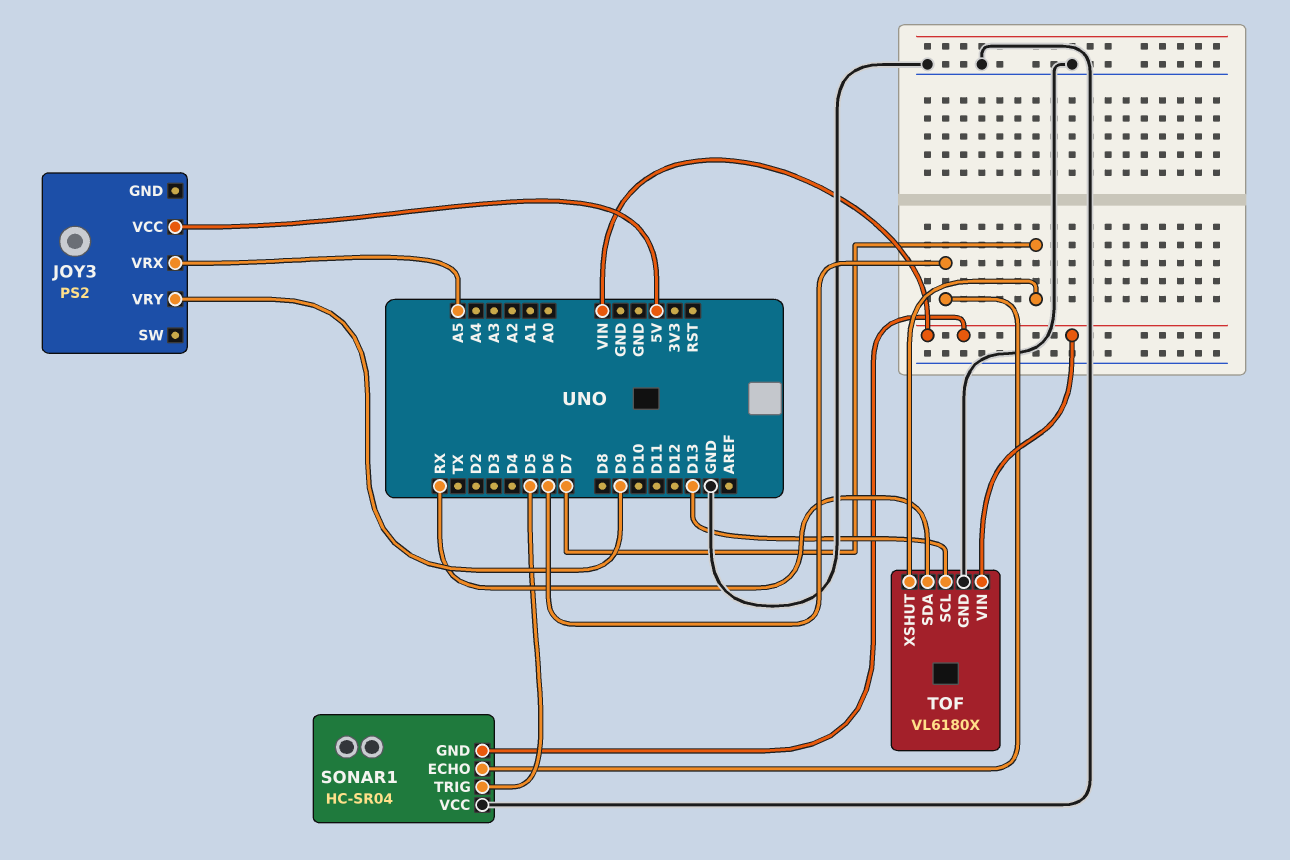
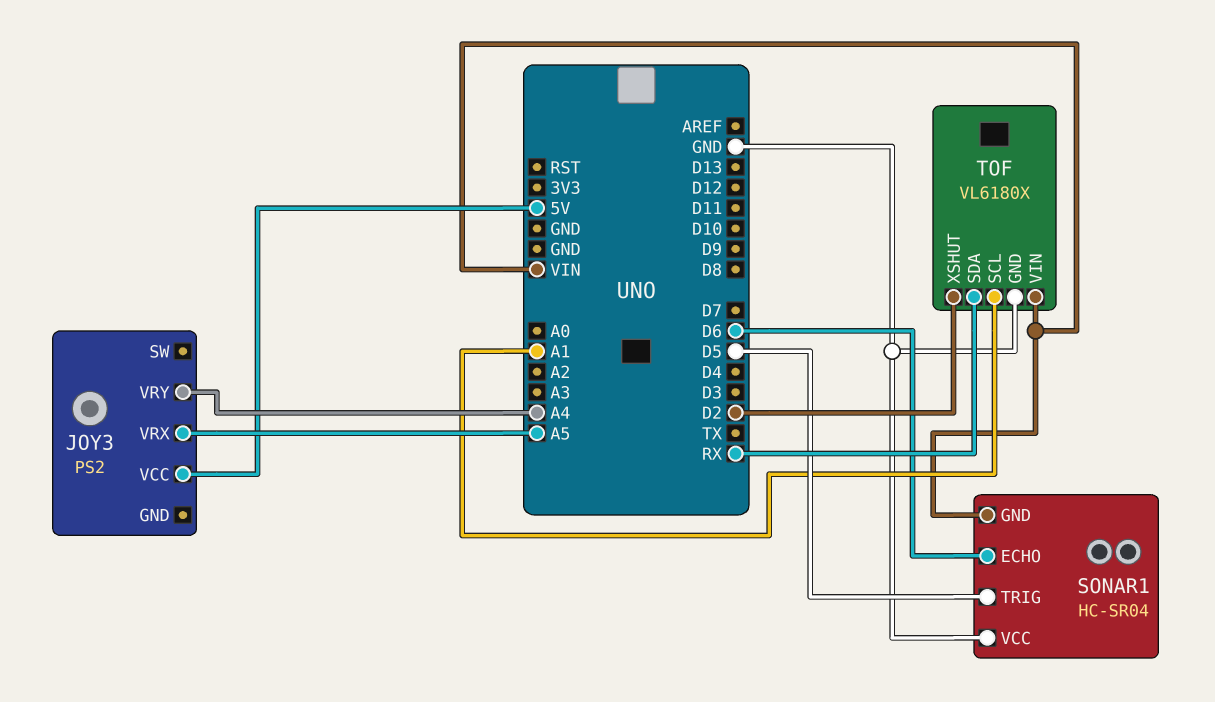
JOY3 pin VRY: D9 -> A4
TOF pin SCL: D13 -> A1
TOF pin XSHUT: D7 -> D2

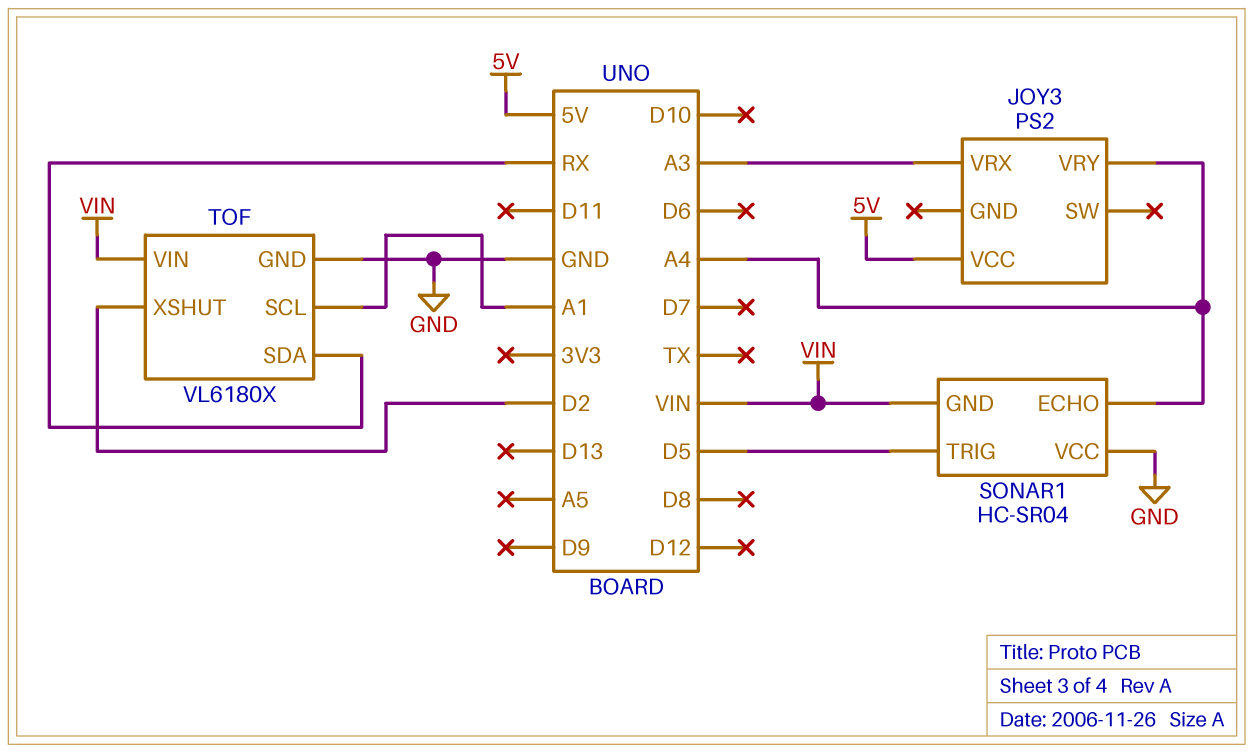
JOY3 pin VRX: A5 -> A3
SONAR1 pin ECHO: D6 -> A4

